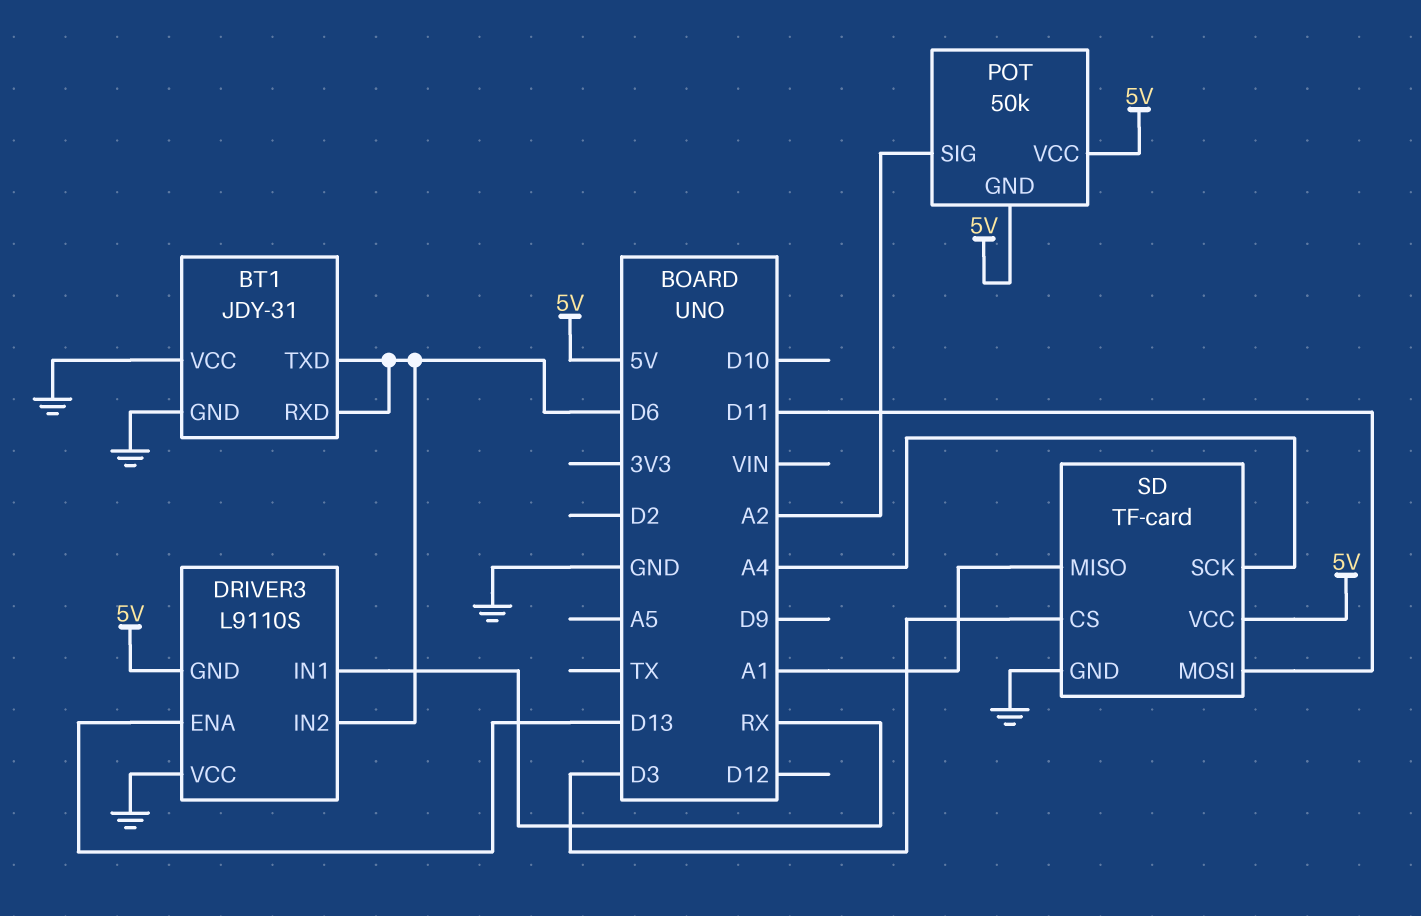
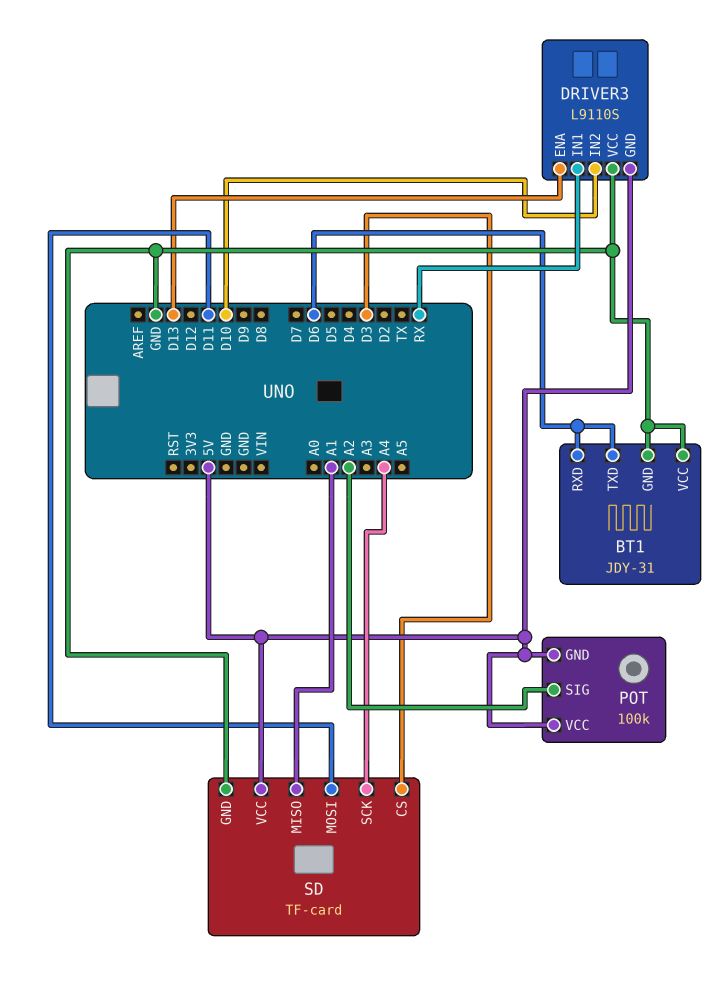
DRIVER3 pin IN2: D6 -> D10
POT: 50k -> 100k

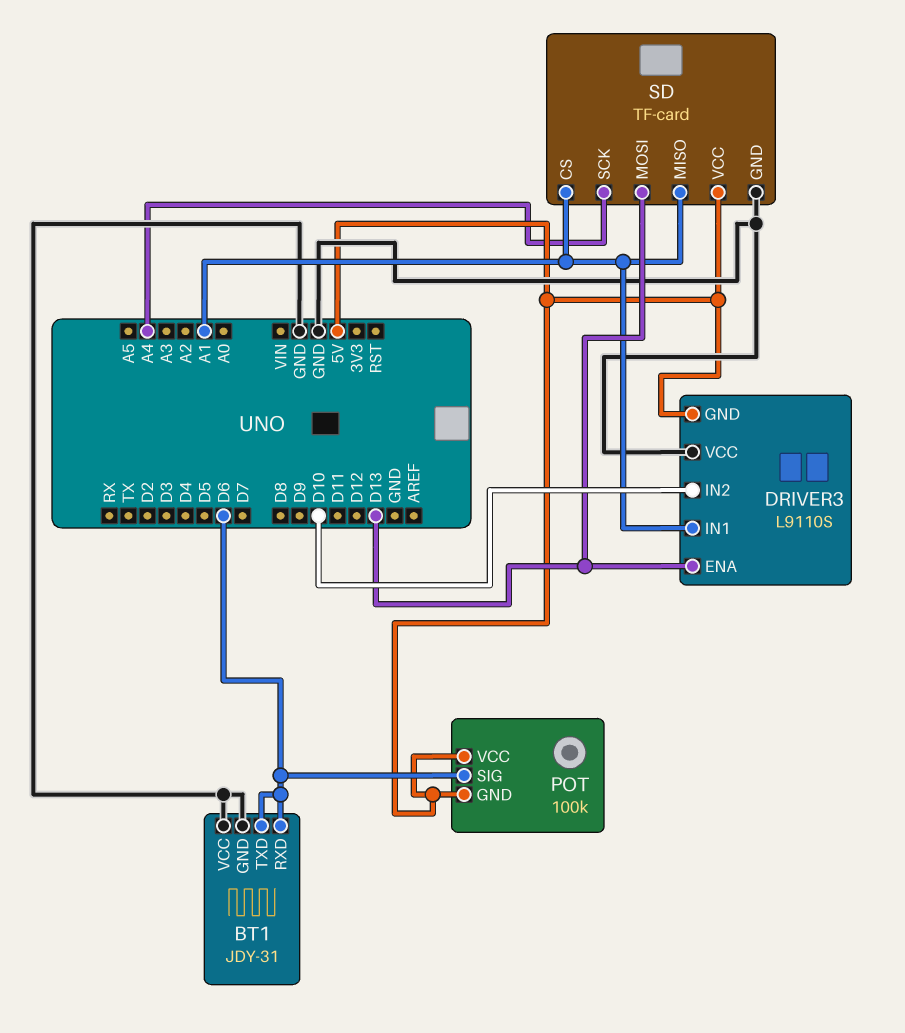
DRIVER3 pin IN1: RX -> A1
POT pin SIG: A2 -> D6
SD pin CS: D3 -> A1
SD pin MOSI: D11 -> D13

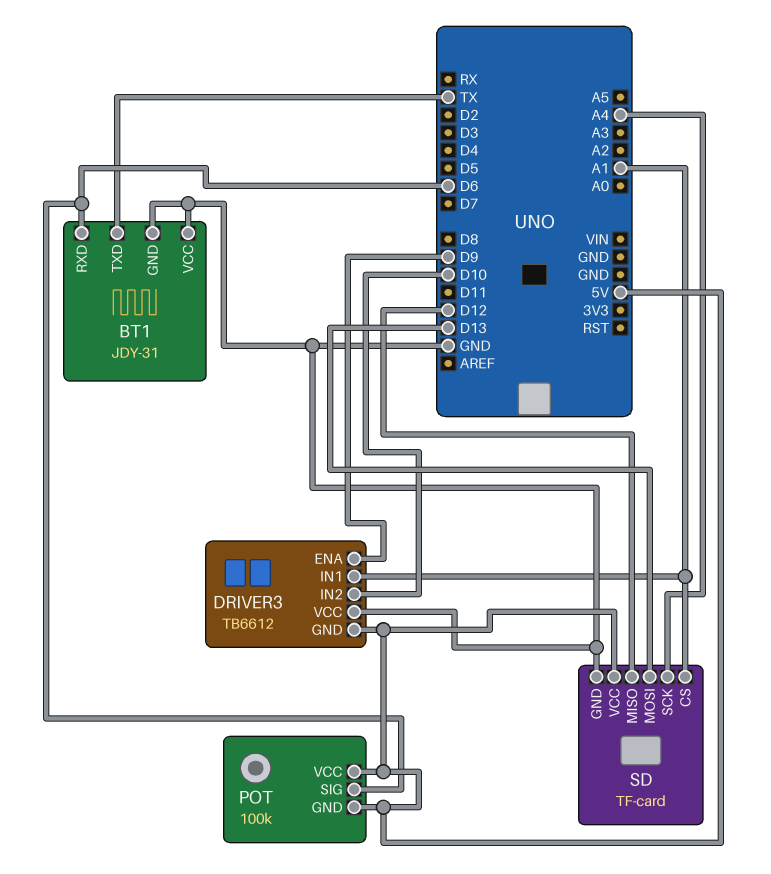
BT1 pin TXD: D6 -> TX
DRIVER3: L9110S -> TB6612
DRIVER3 pin ENA: D13 -> D9
SD pin MISO: A1 -> D12

